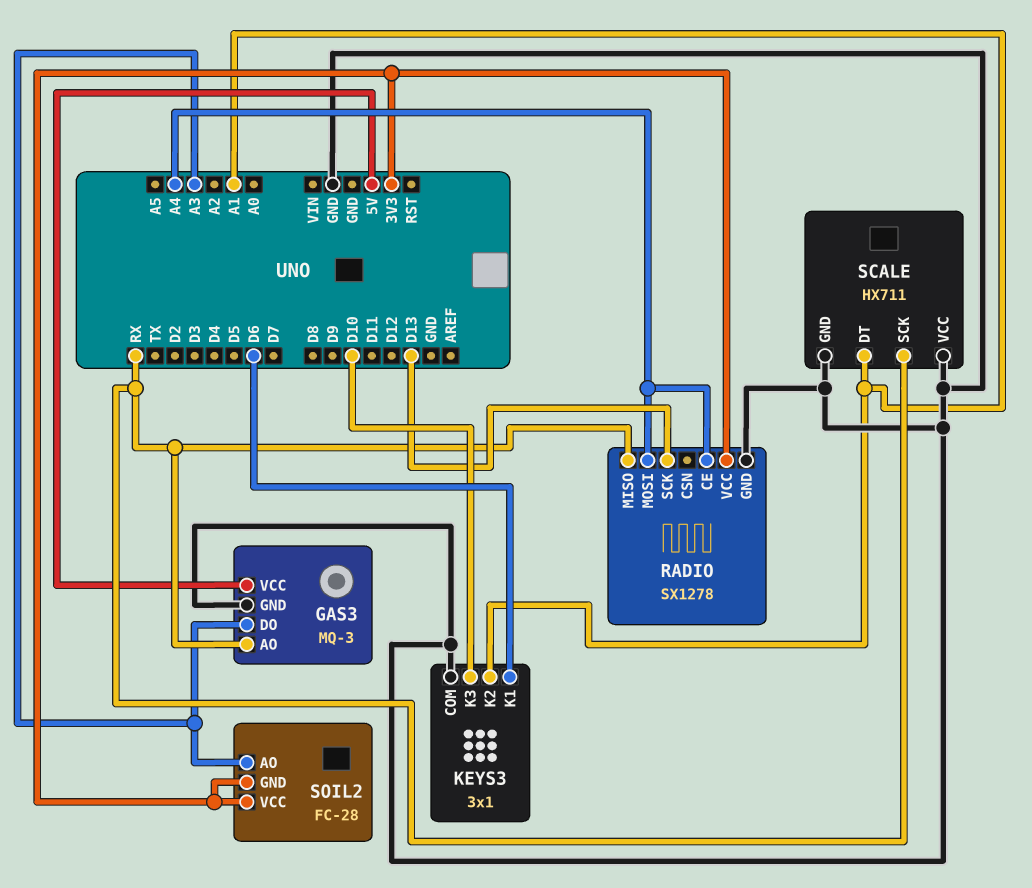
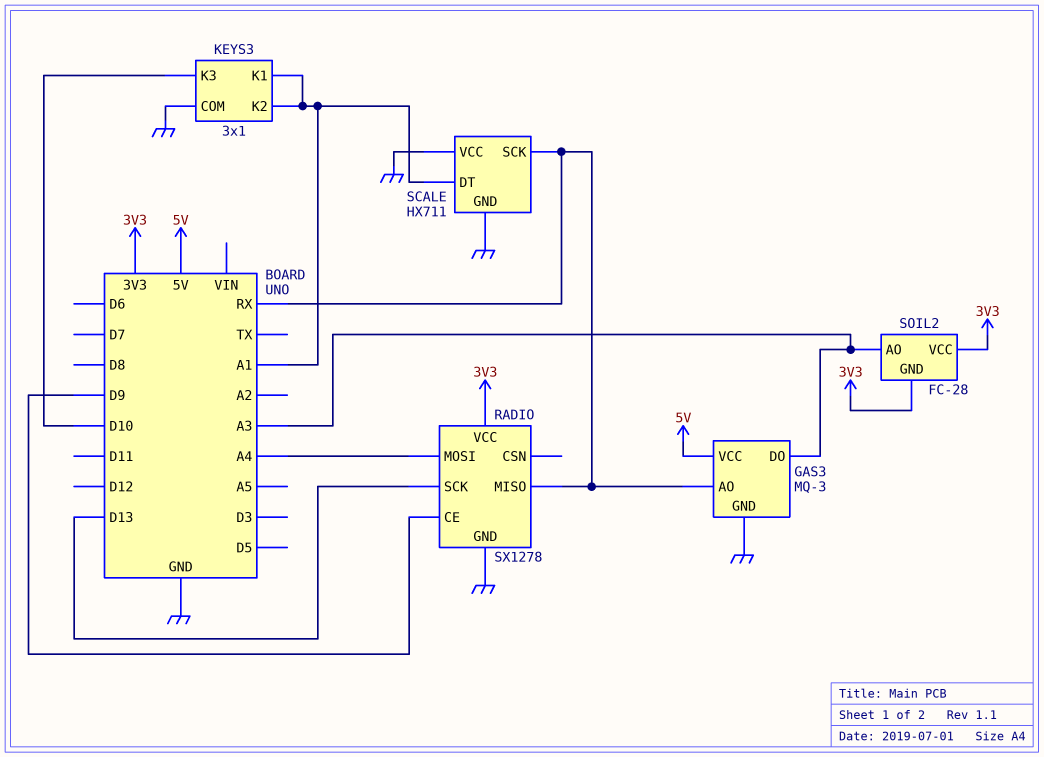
KEYS3 pin K1: D6 -> A1
RADIO pin CE: A4 -> D9

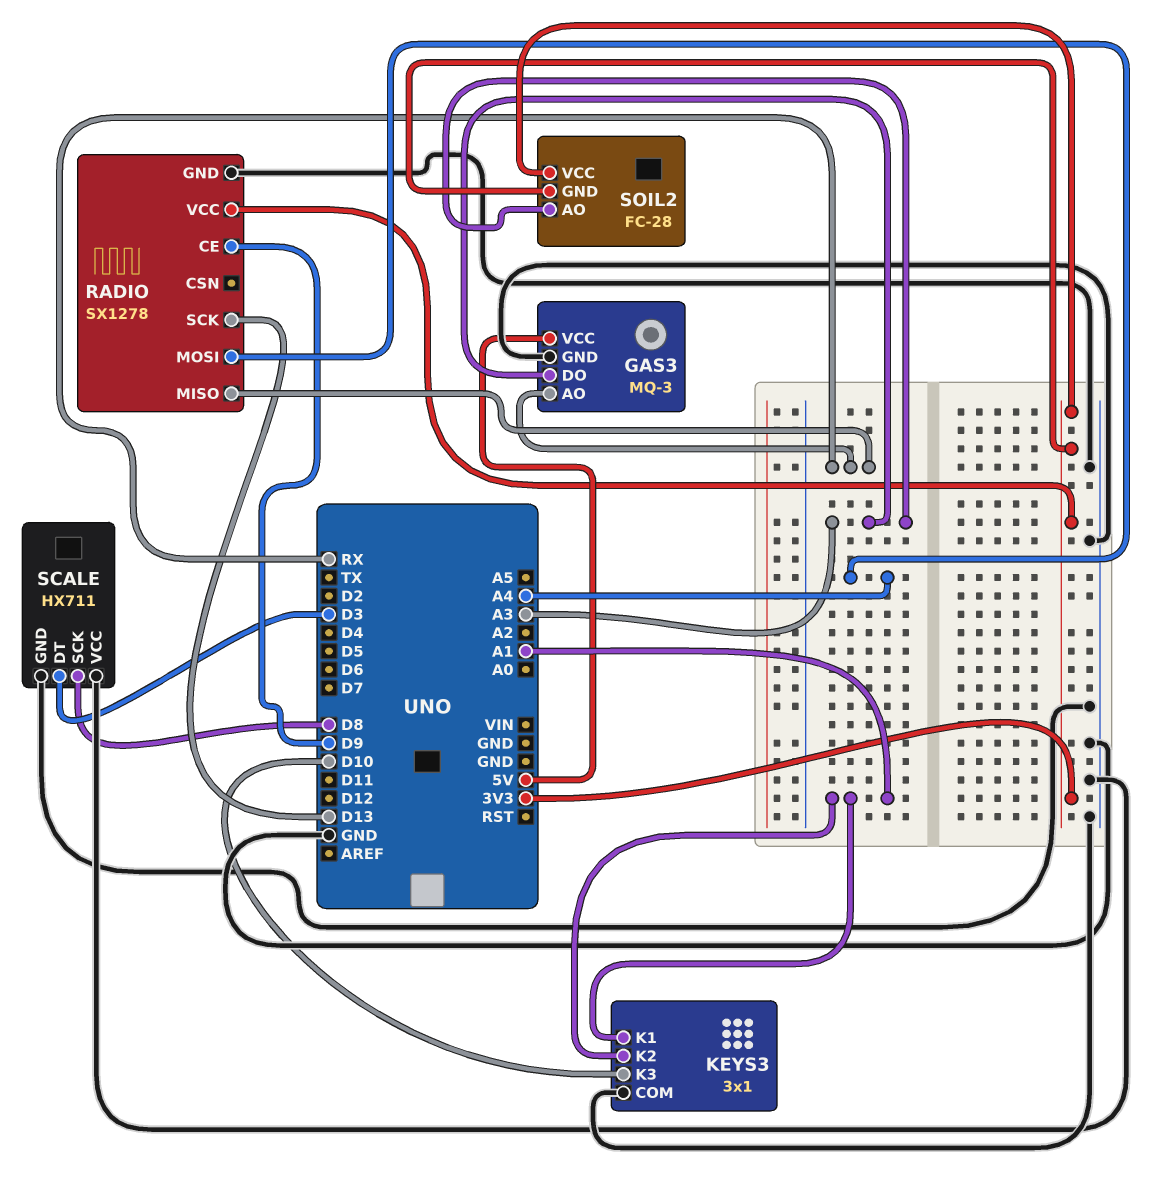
SCALE pin DT: A1 -> D3
SCALE pin SCK: RX -> D8

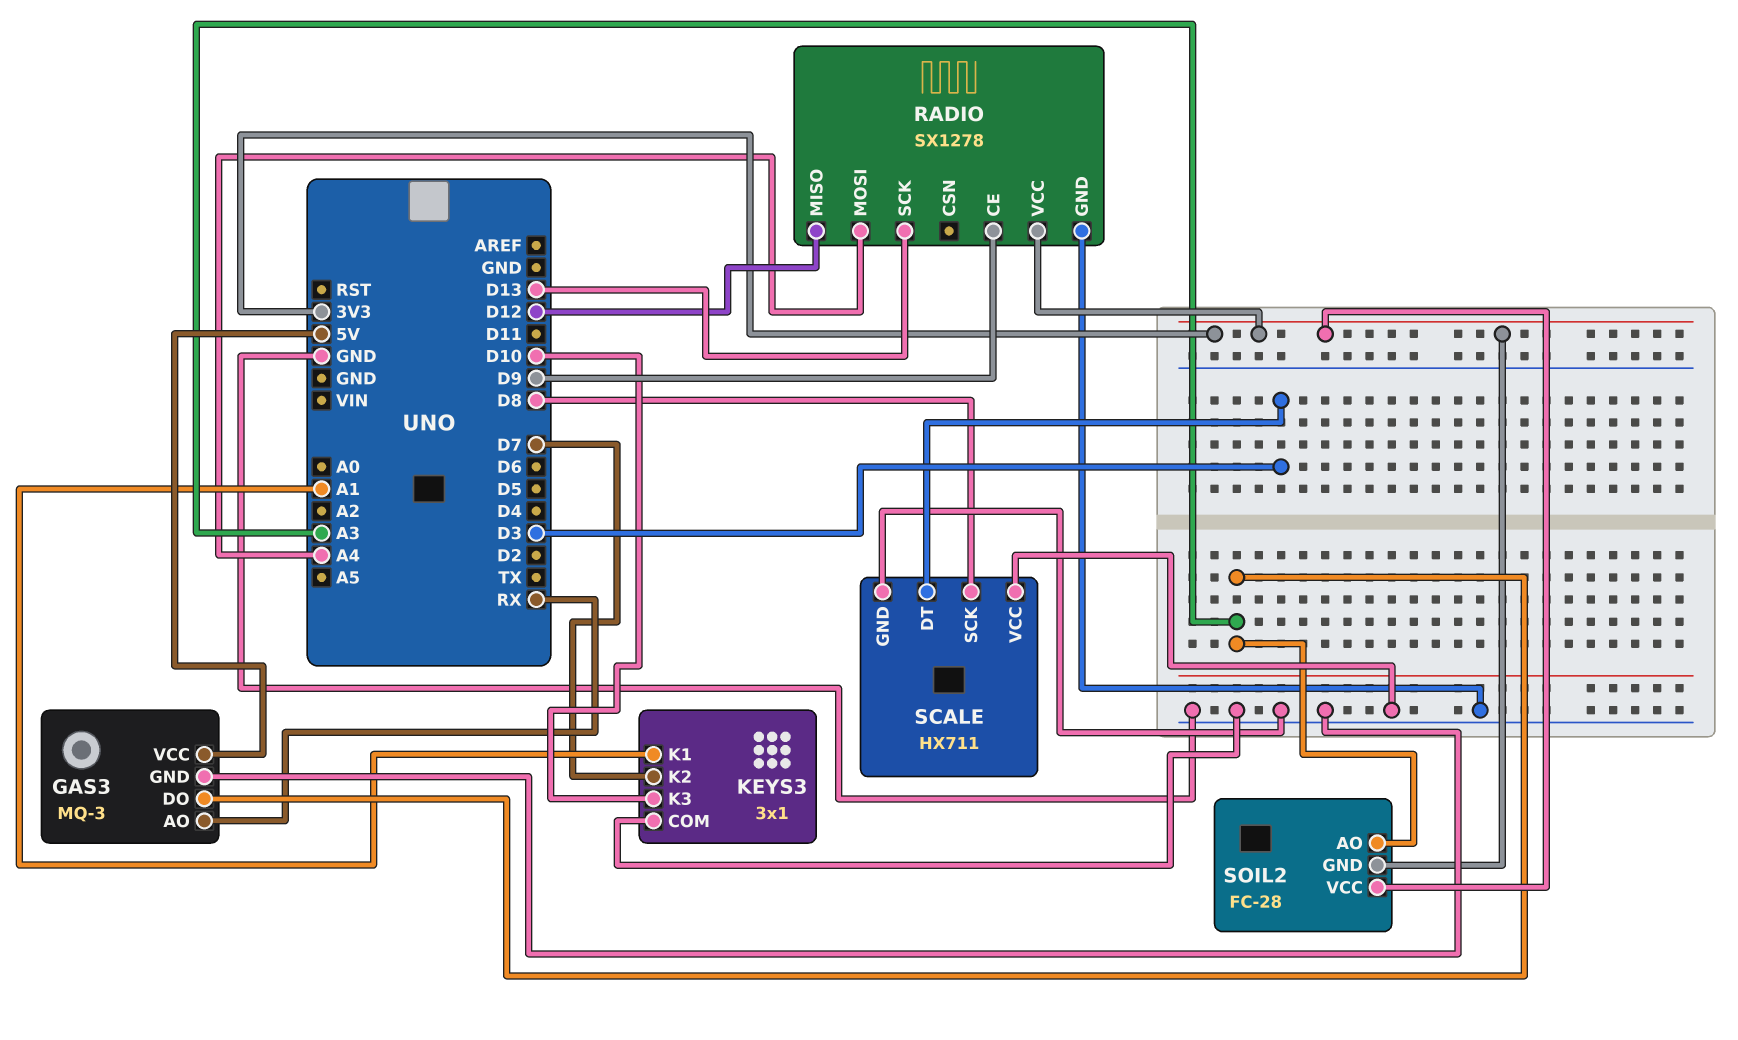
KEYS3 pin K2: A1 -> D7
RADIO pin MISO: RX -> D12

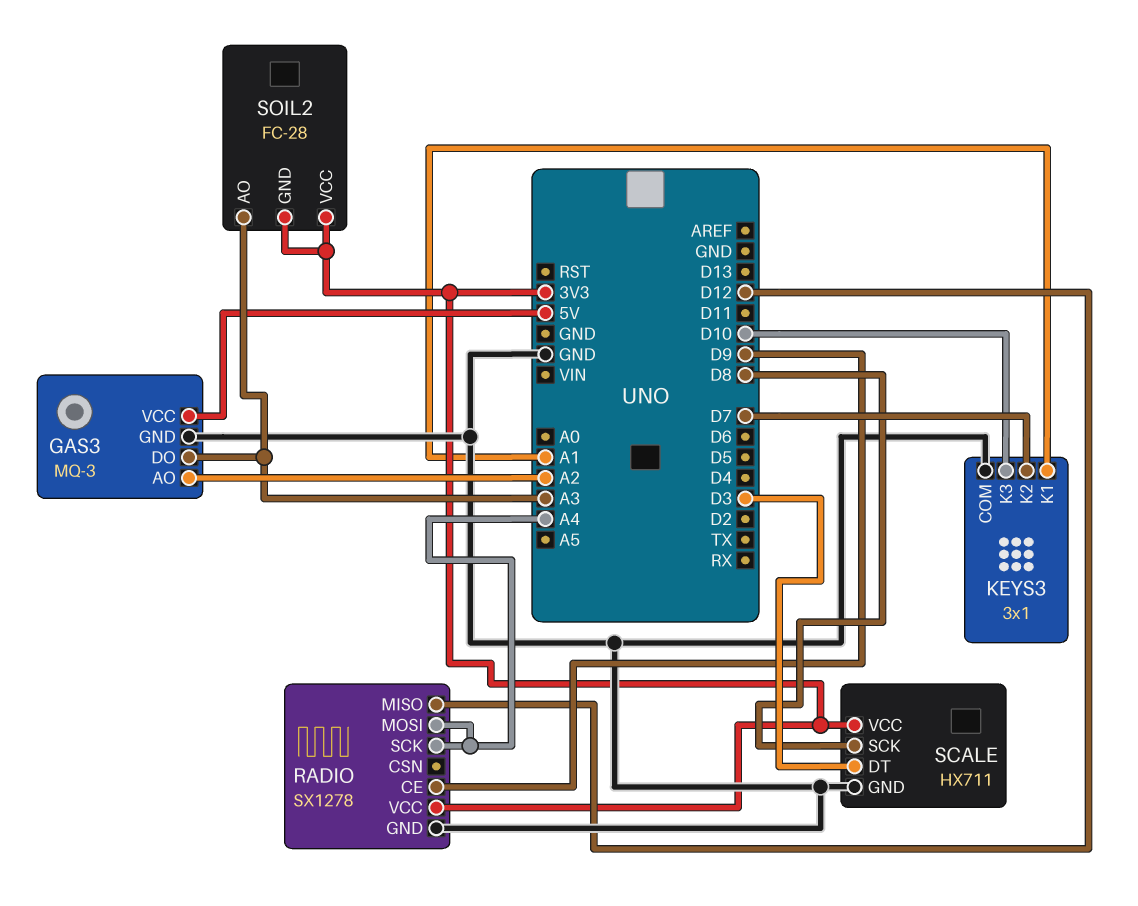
GAS3 pin AO: RX -> A2
RADIO pin SCK: D13 -> A4
SCALE pin VCC: GND -> 3V3

